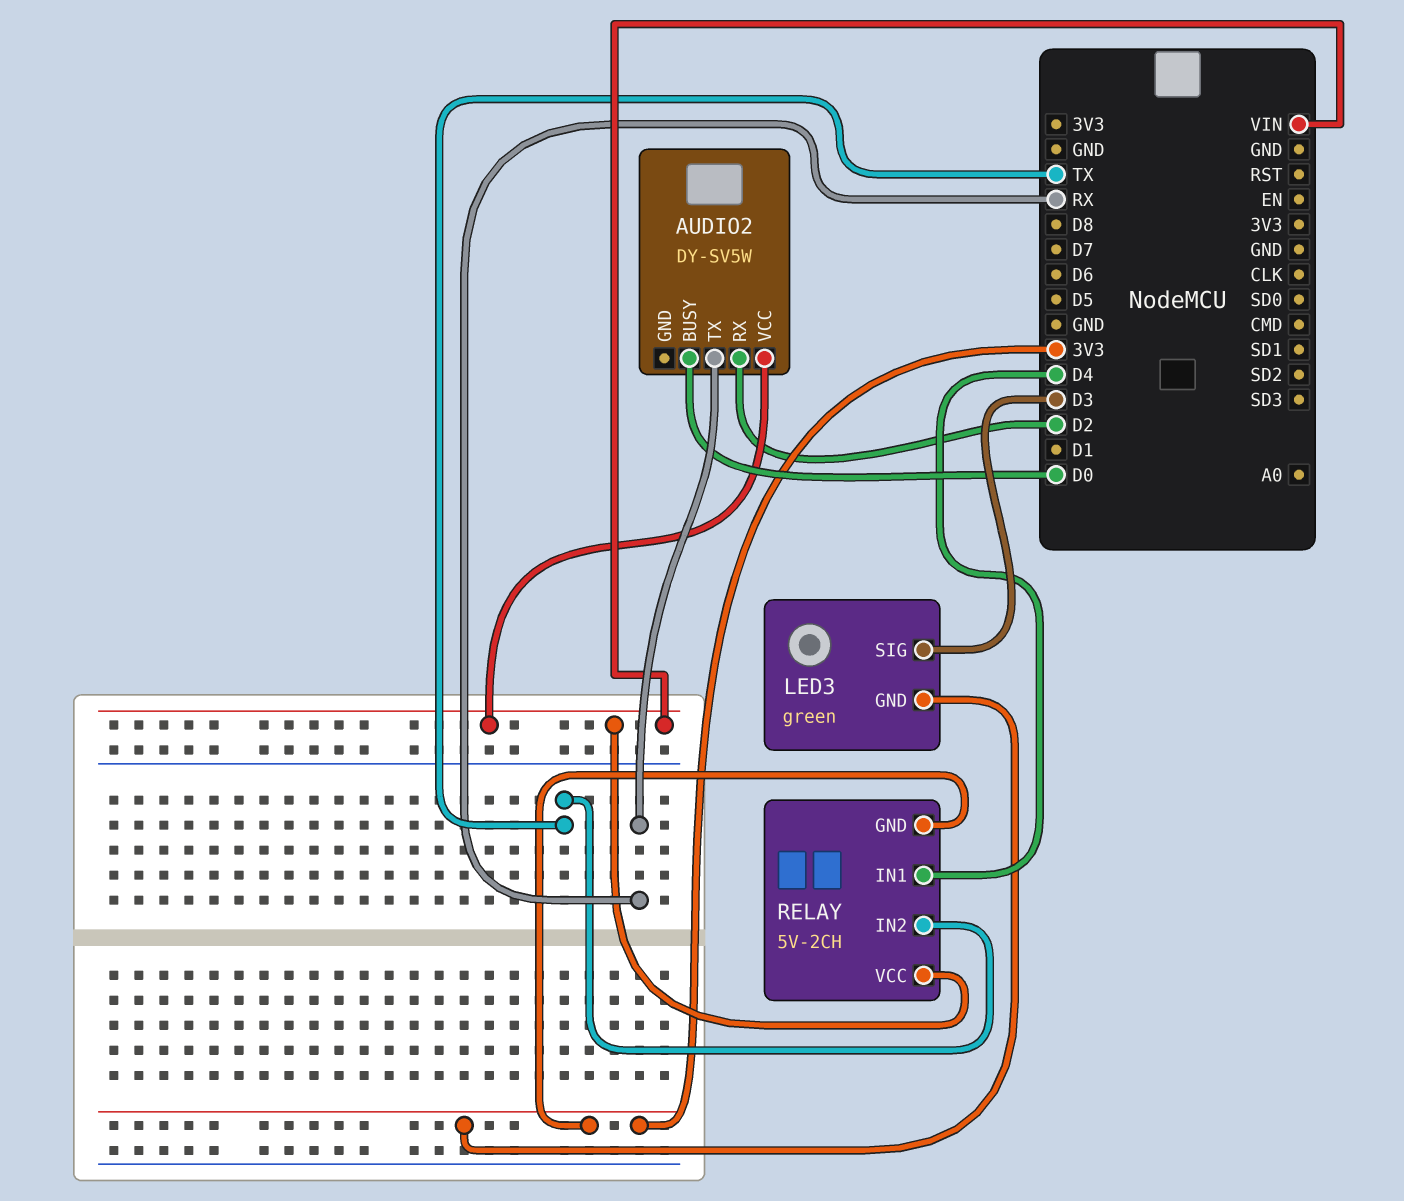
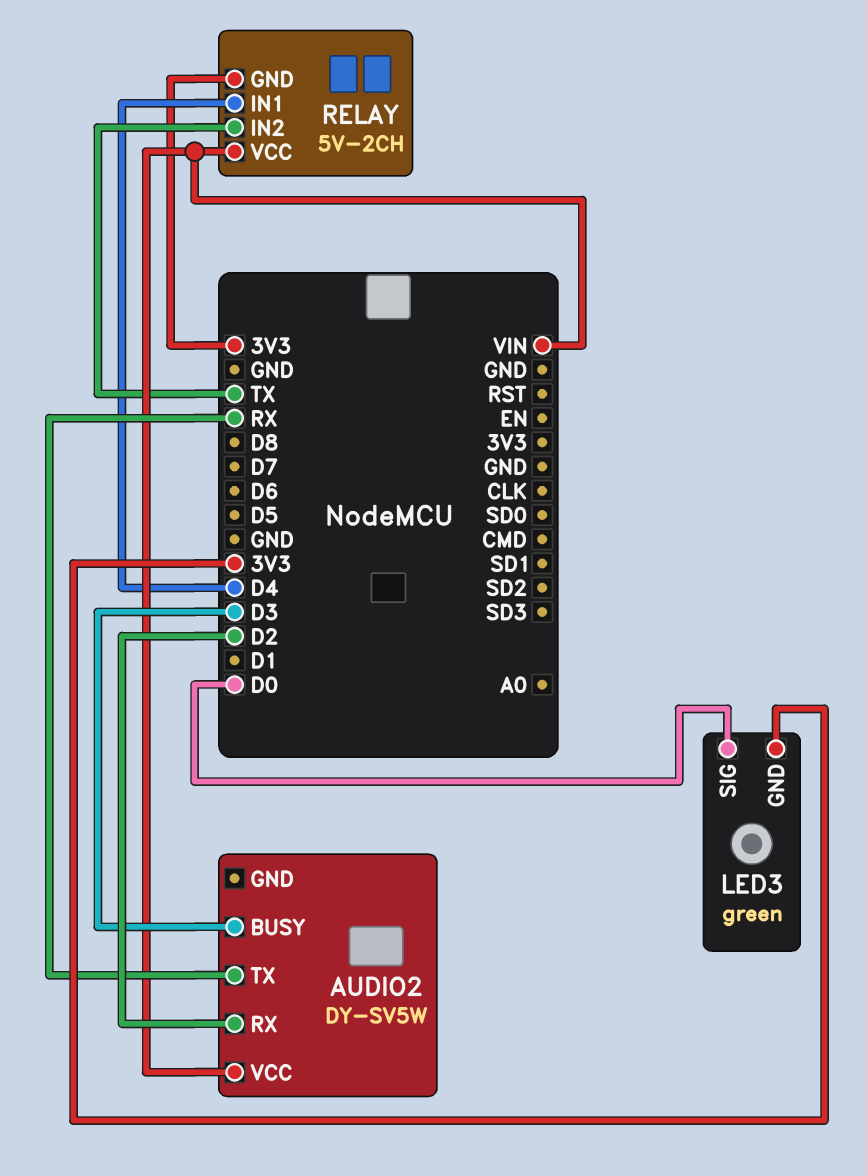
AUDIO2 pin BUSY: D0 -> D3
LED3 pin SIG: D3 -> D0

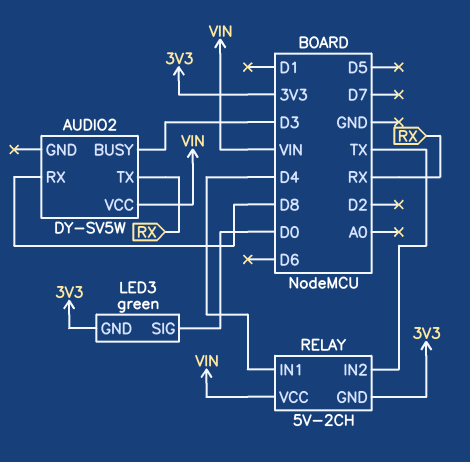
AUDIO2 pin RX: D2 -> D8

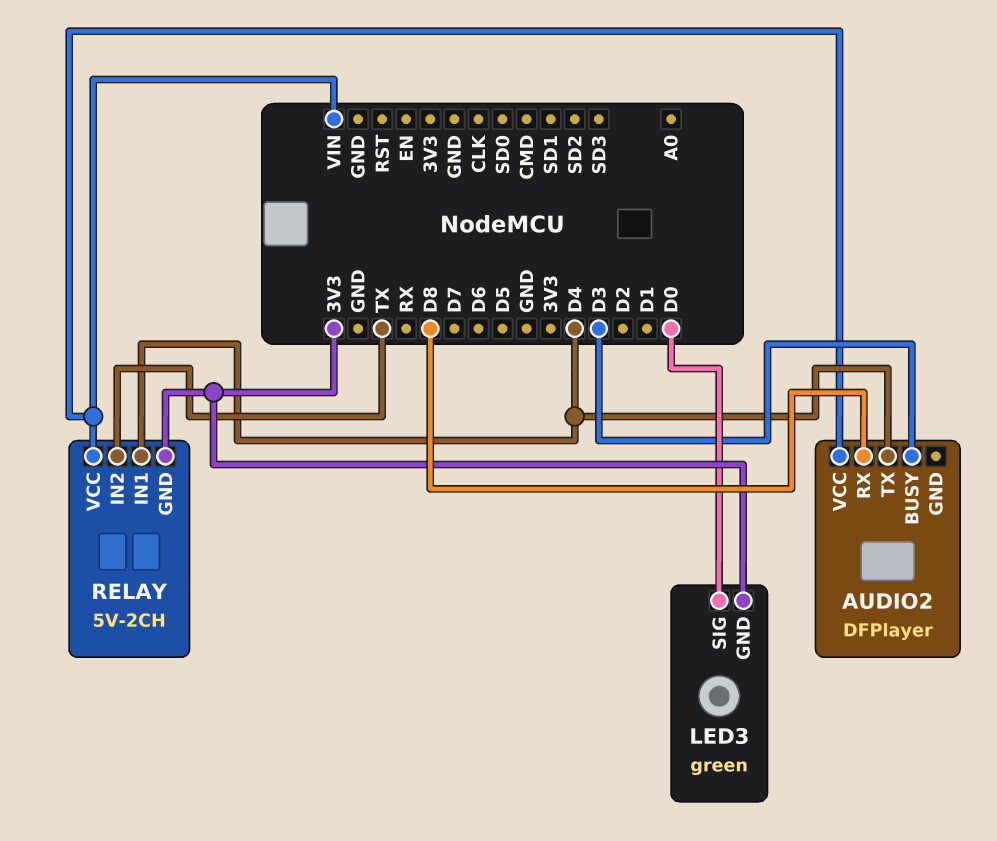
AUDIO2: DY-SV5W -> DFPlayer
AUDIO2 pin TX: RX -> D4

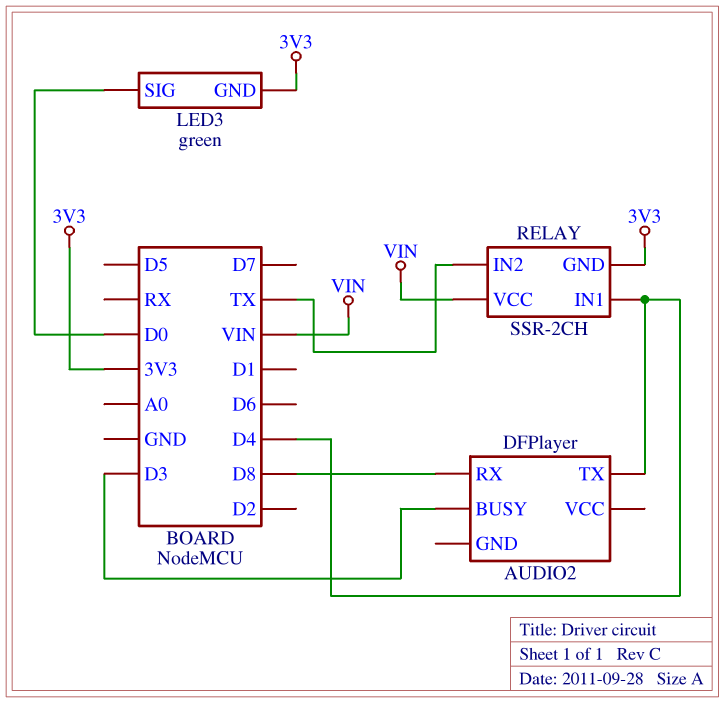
AUDIO2 pin VCC: VIN -> none
RELAY: 5V-2CH -> SSR-2CH

